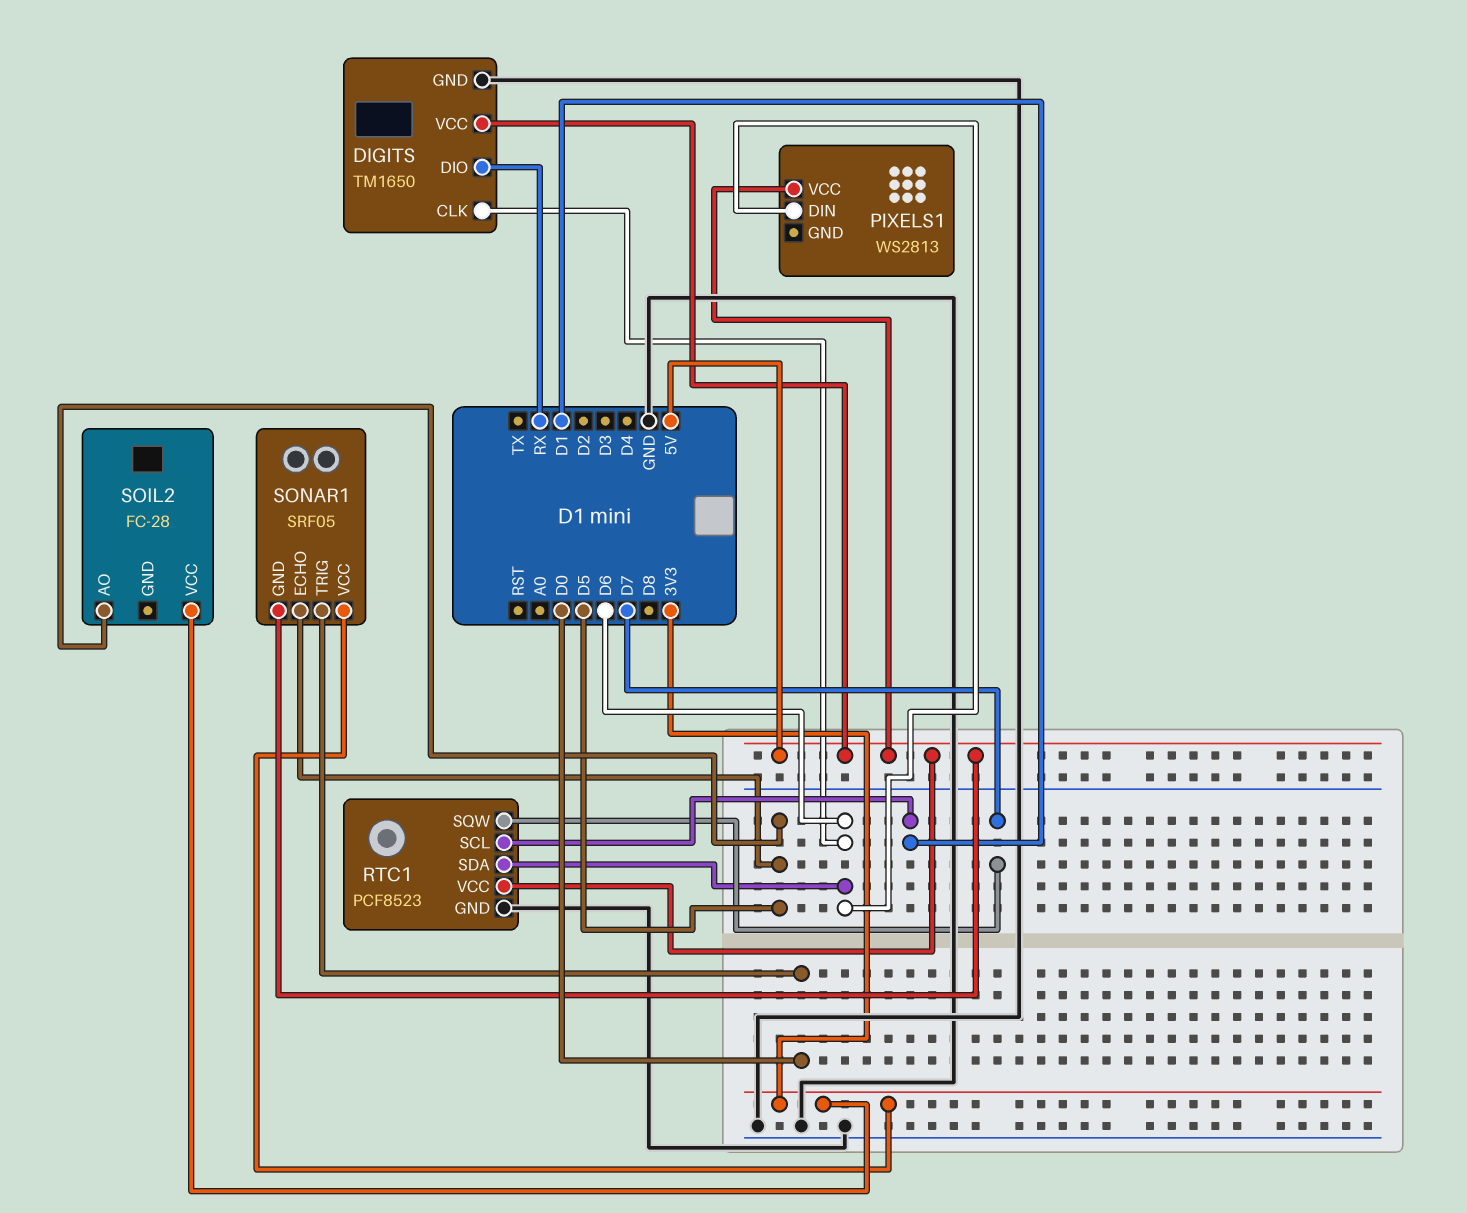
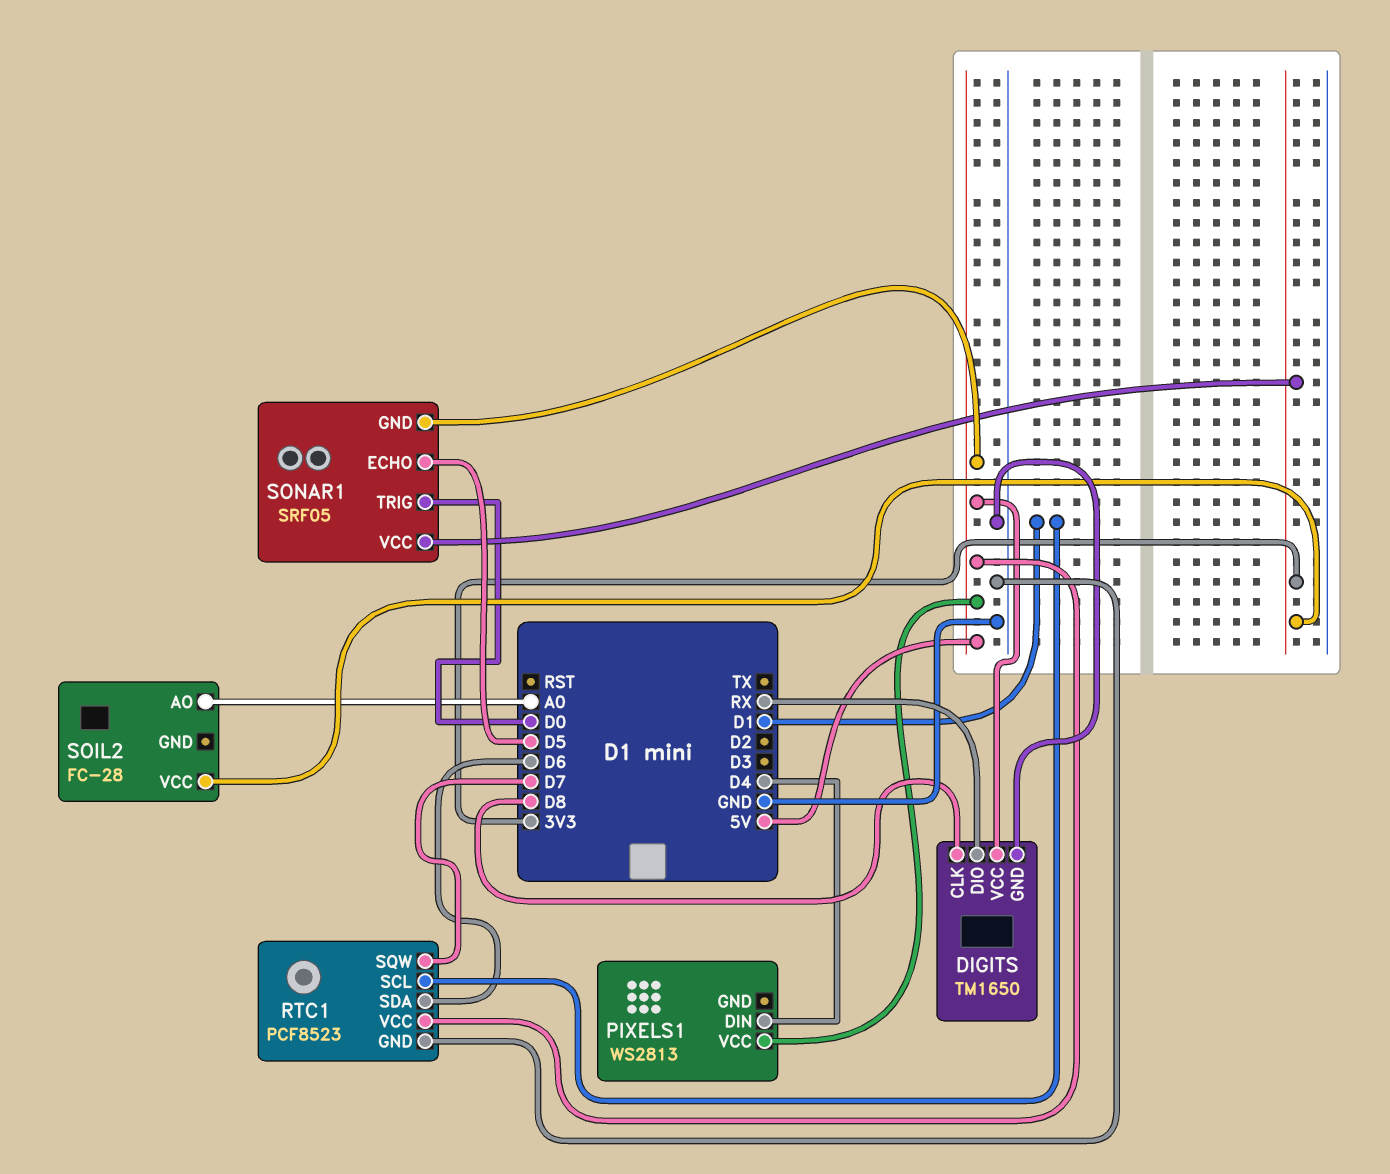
DIGITS pin CLK: D6 -> D8
PIXELS1 pin DIN: D6 -> D4
SOIL2 pin AO: D5 -> A0

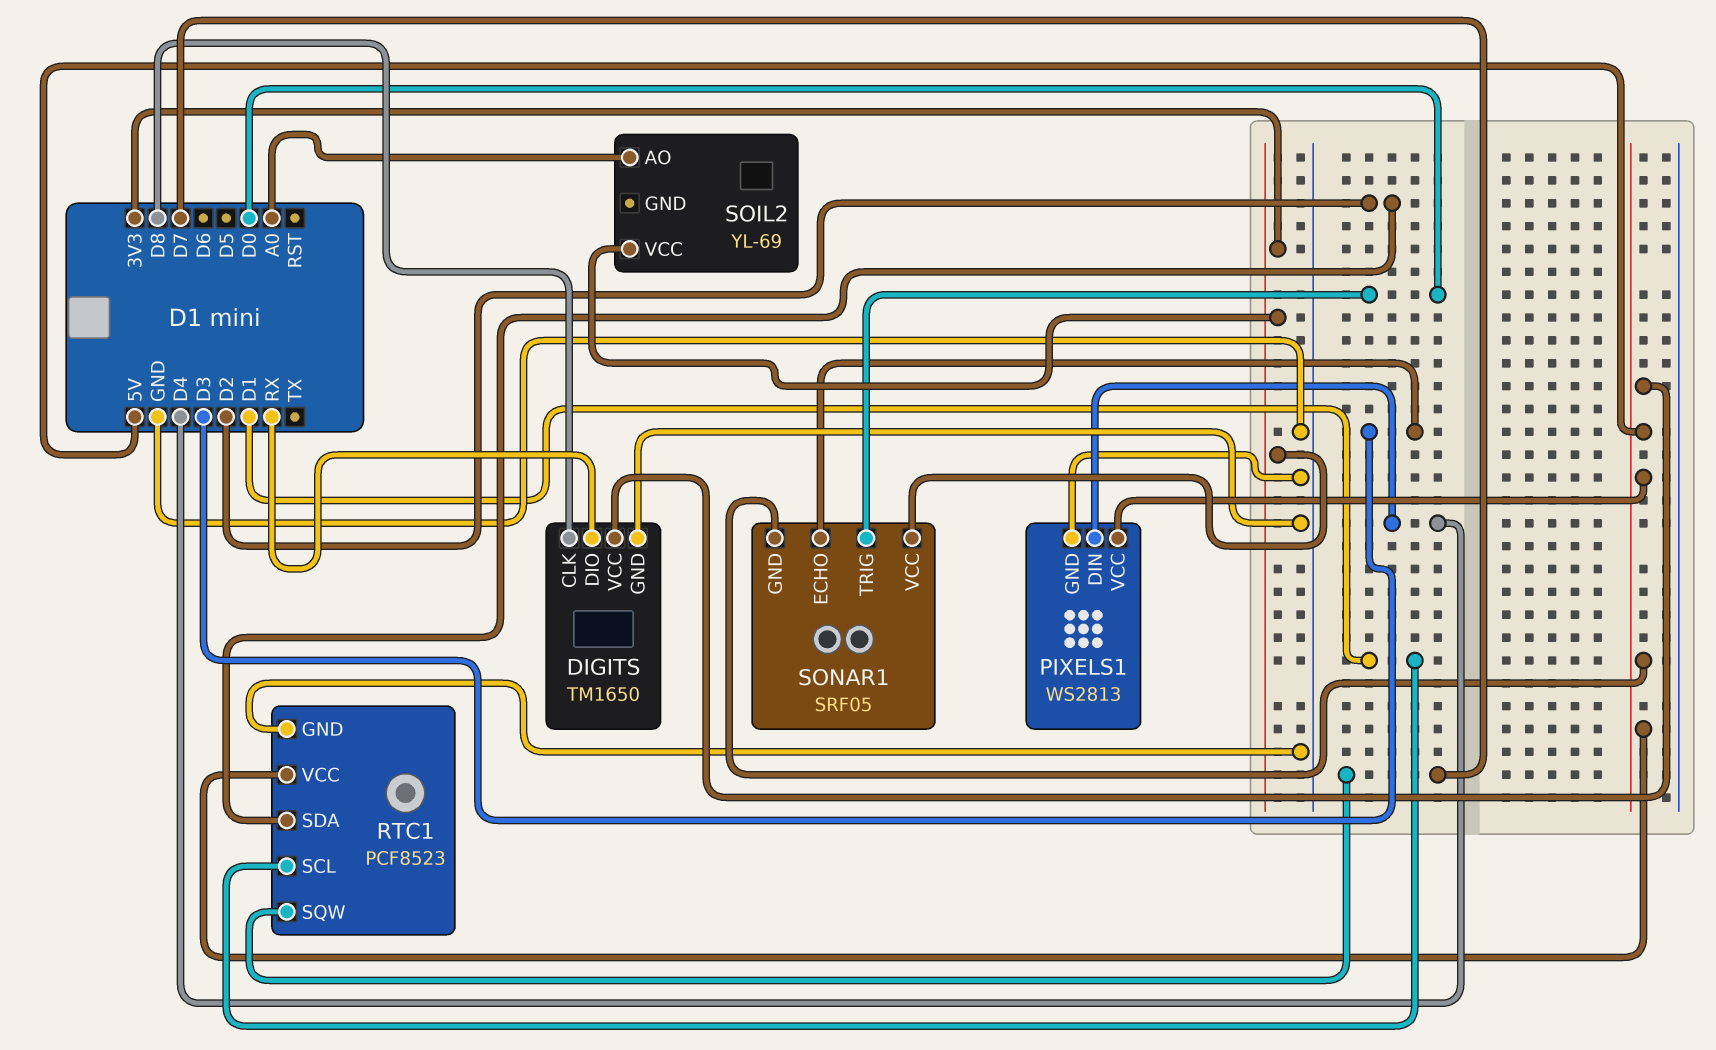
PIXELS1 pin GND: none -> GND
RTC1 pin SDA: D6 -> D2
SOIL2: FC-28 -> YL-69
SONAR1 pin ECHO: D5 -> D3

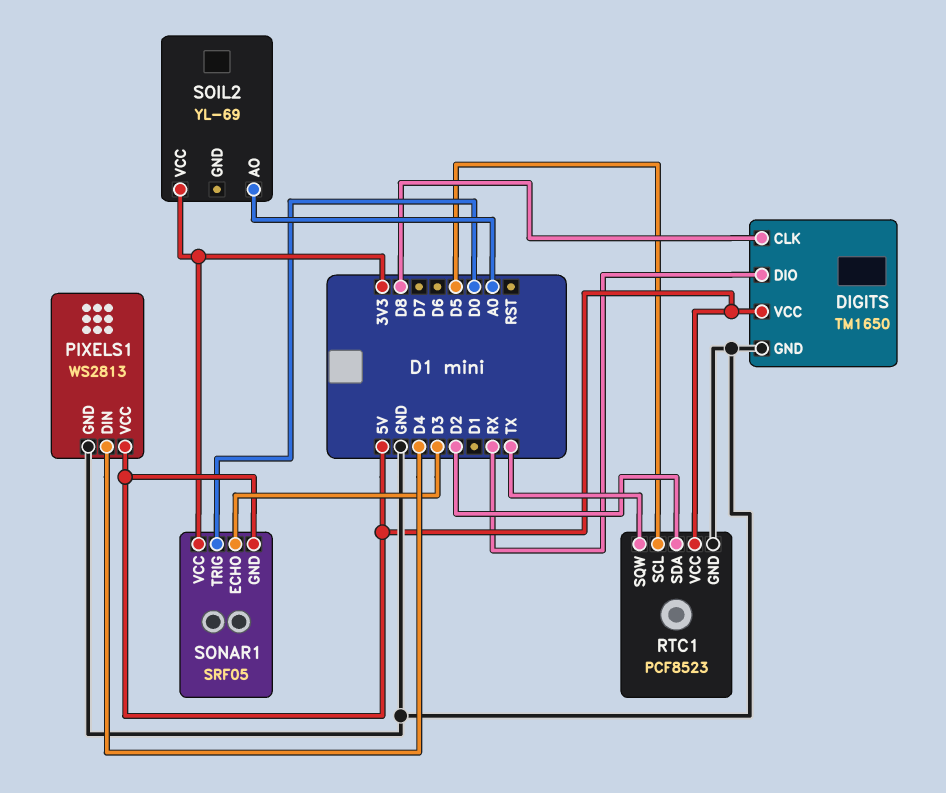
RTC1 pin SCL: D1 -> D5
RTC1 pin SQW: D7 -> TX

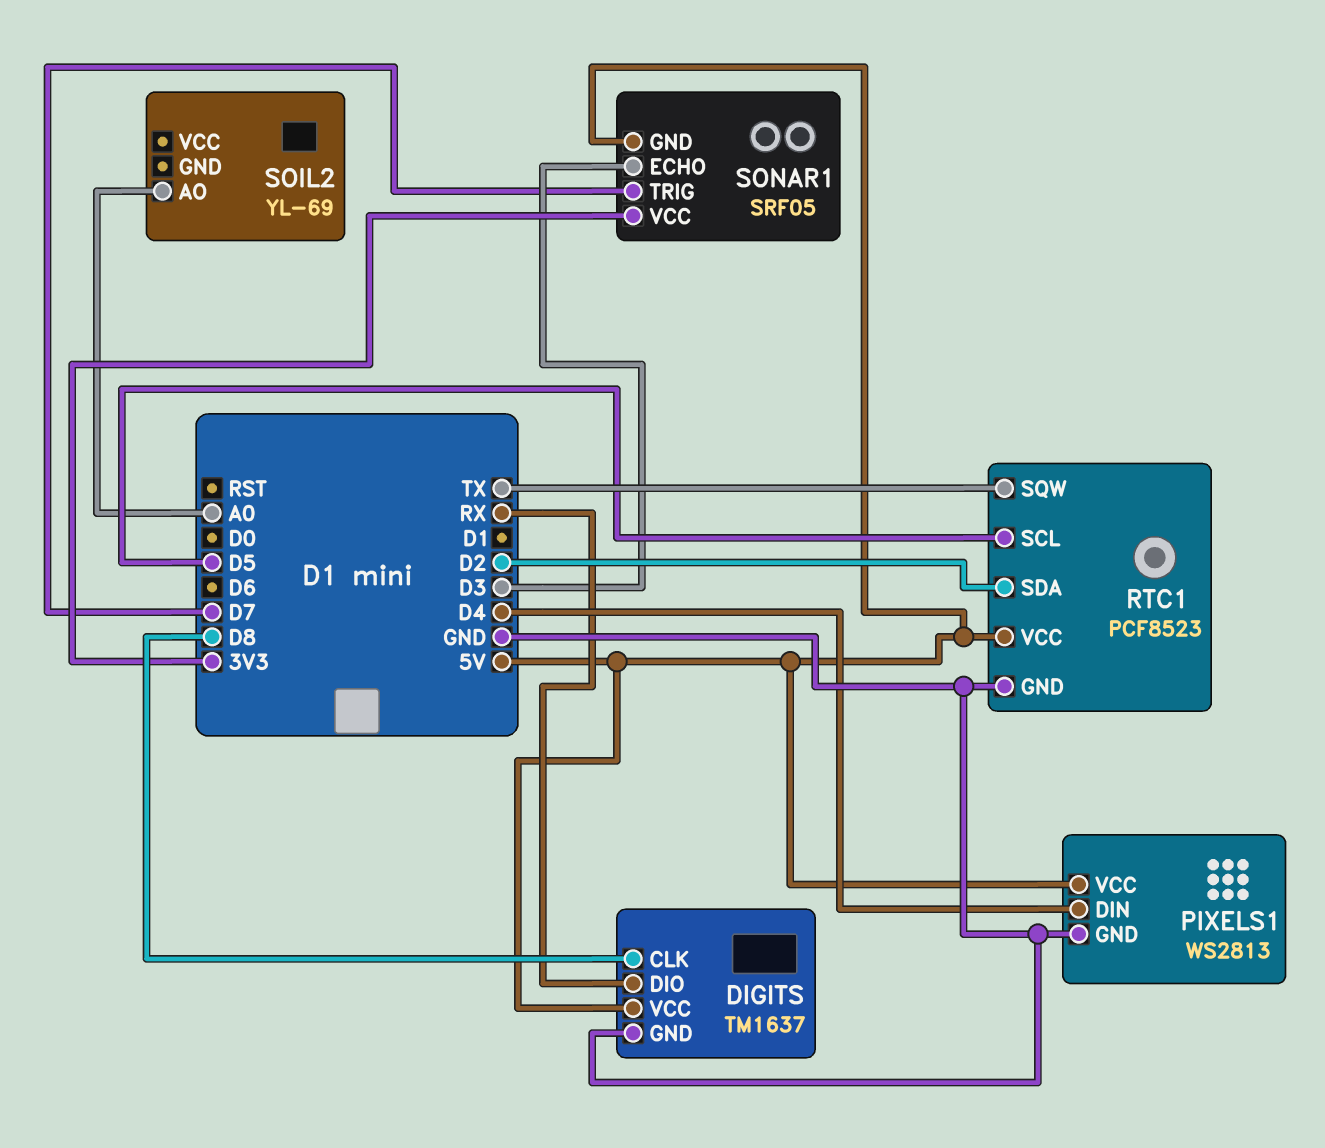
DIGITS: TM1650 -> TM1637
SOIL2 pin VCC: 3V3 -> none
SONAR1 pin TRIG: D0 -> D7

